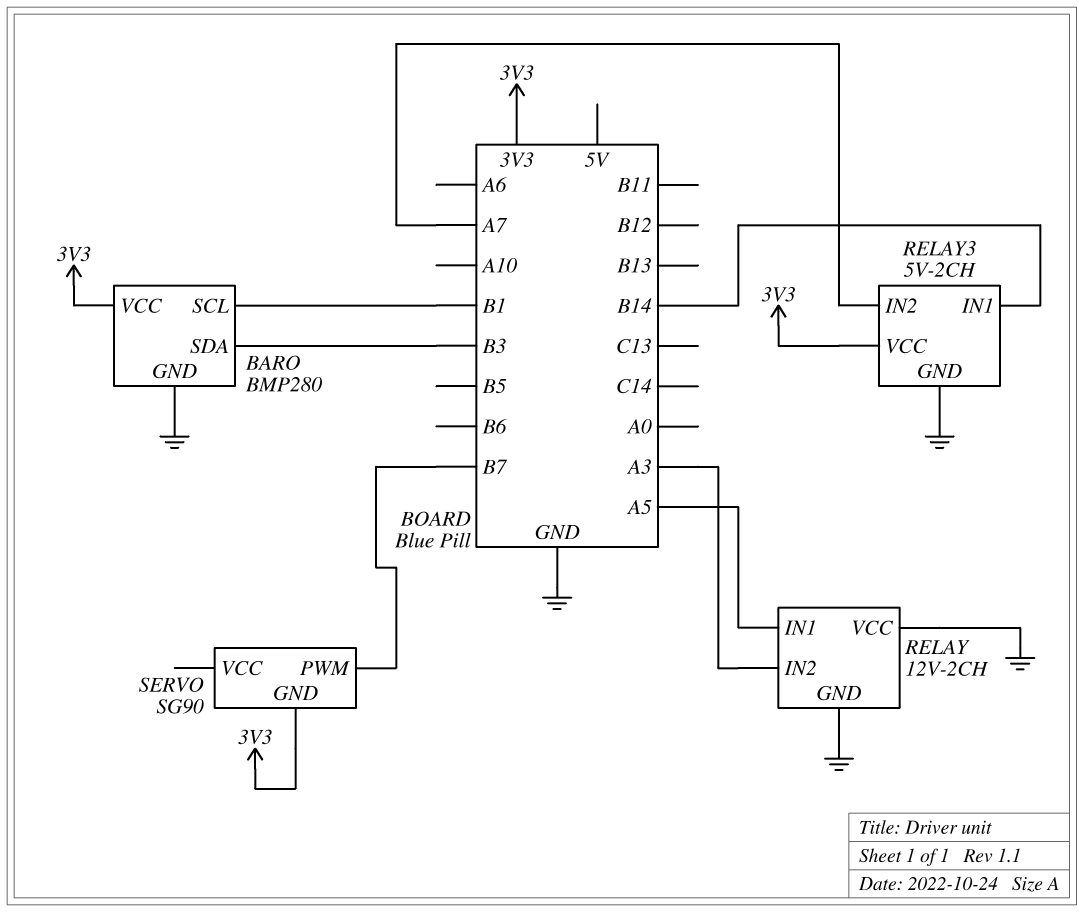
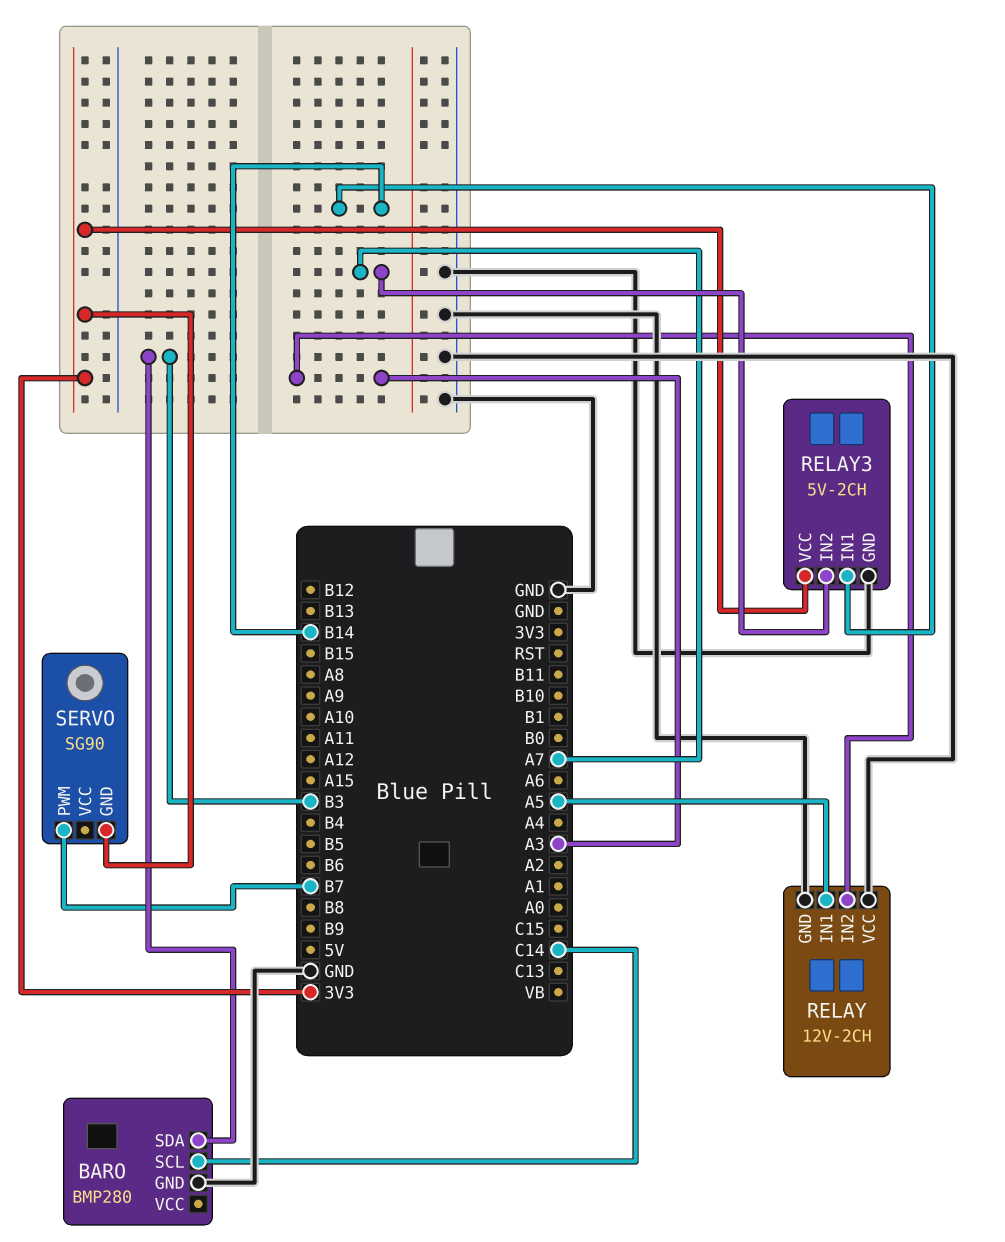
BARO pin SCL: B1 -> C14
BARO pin VCC: 3V3 -> none

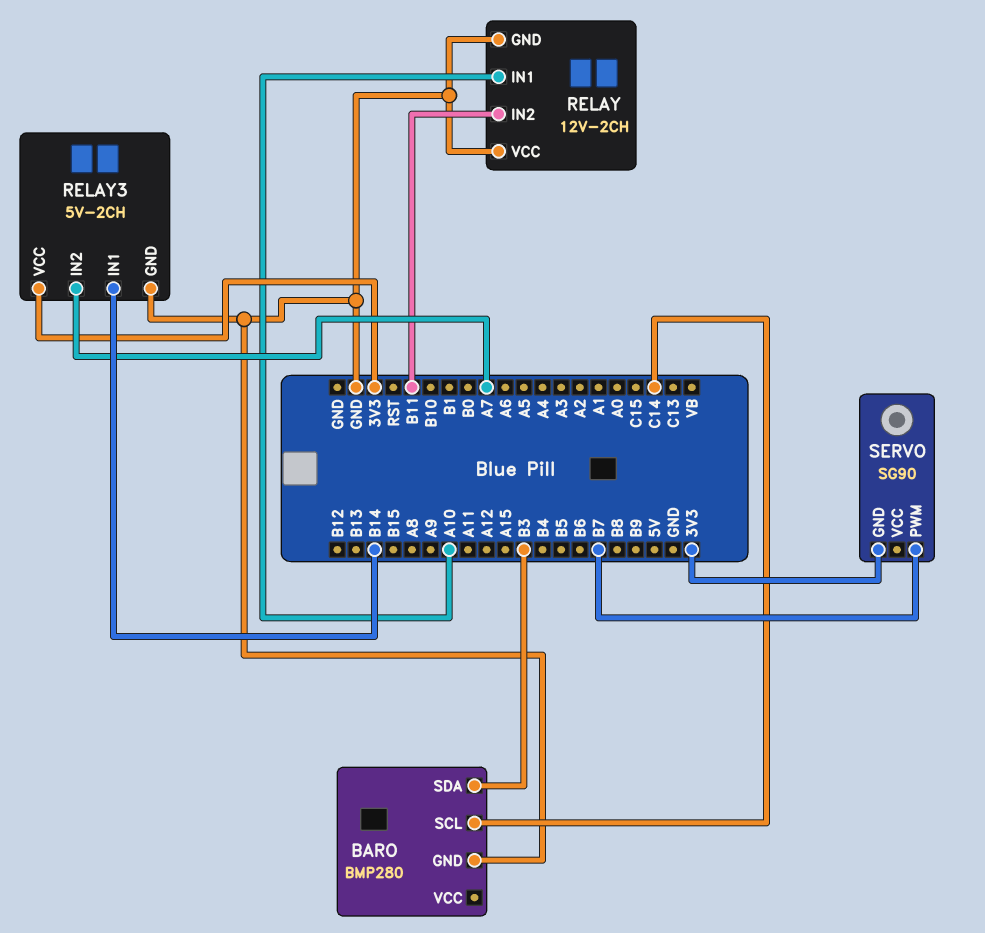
RELAY pin IN1: A5 -> A10
RELAY pin IN2: A3 -> B11

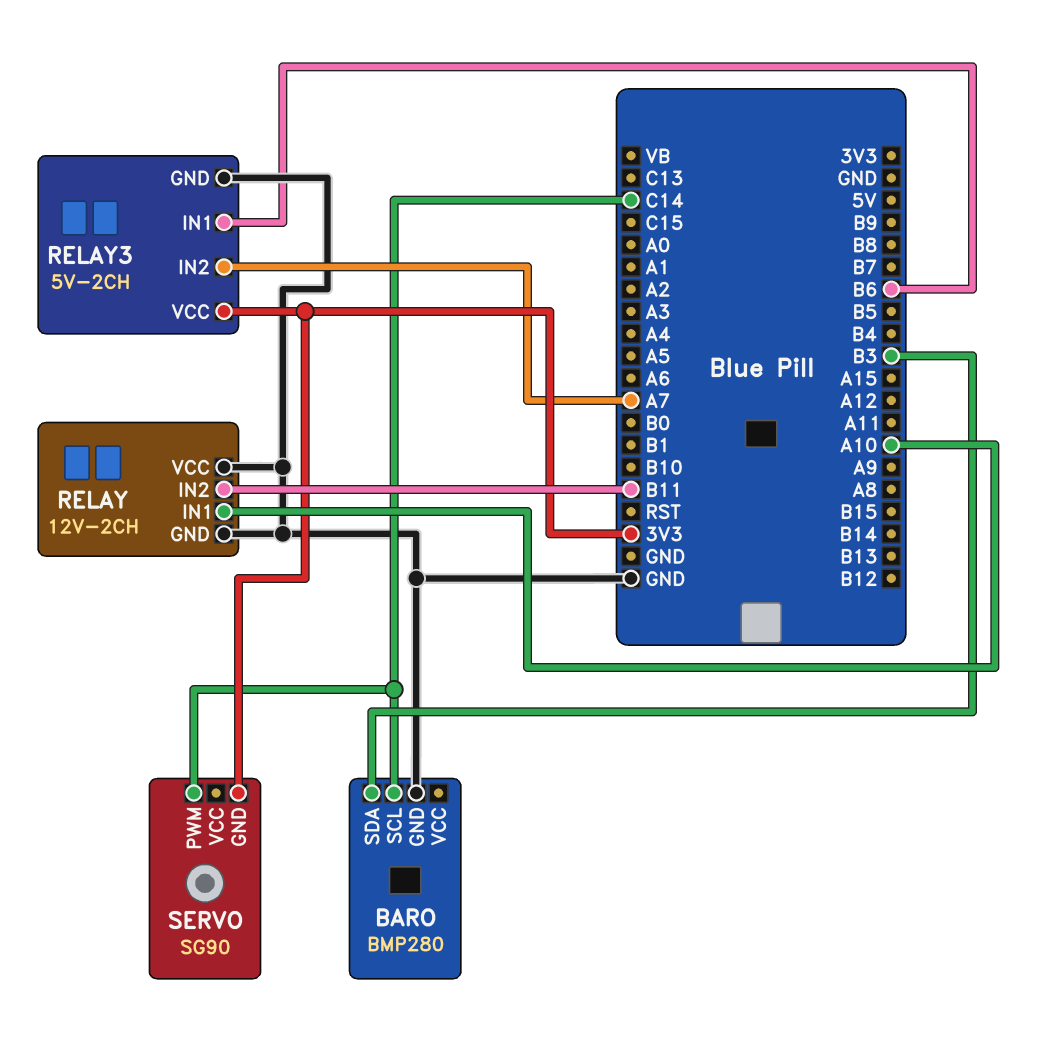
RELAY3 pin IN1: B14 -> B6
SERVO pin PWM: B7 -> C14

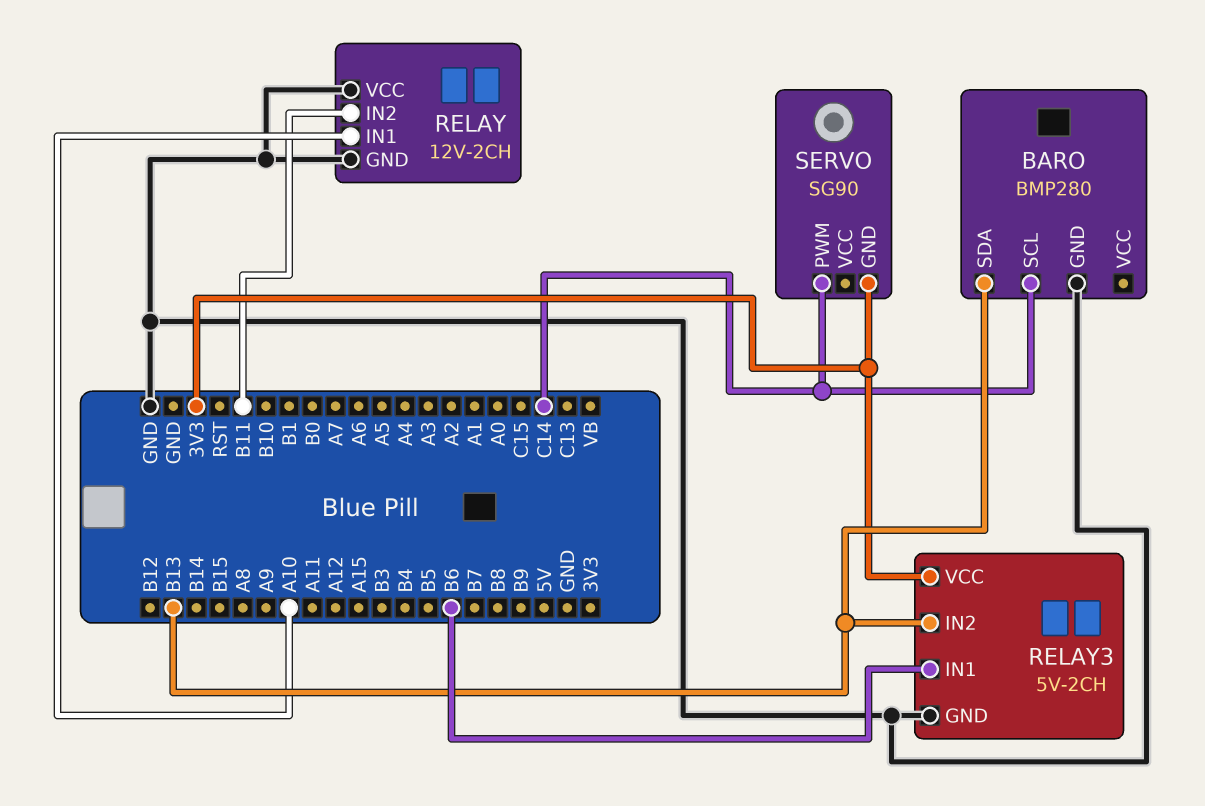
BARO pin SDA: B3 -> B13
RELAY3 pin IN2: A7 -> B13

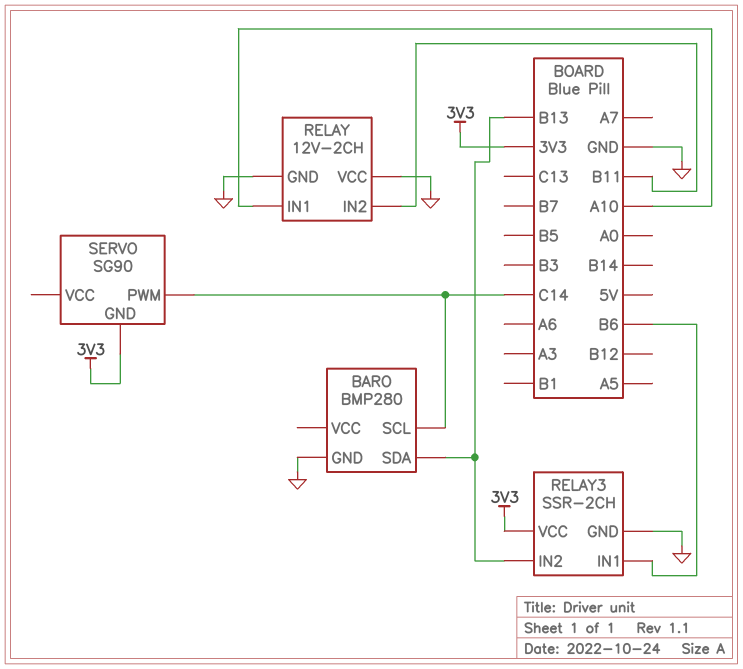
RELAY3: 5V-2CH -> SSR-2CH

